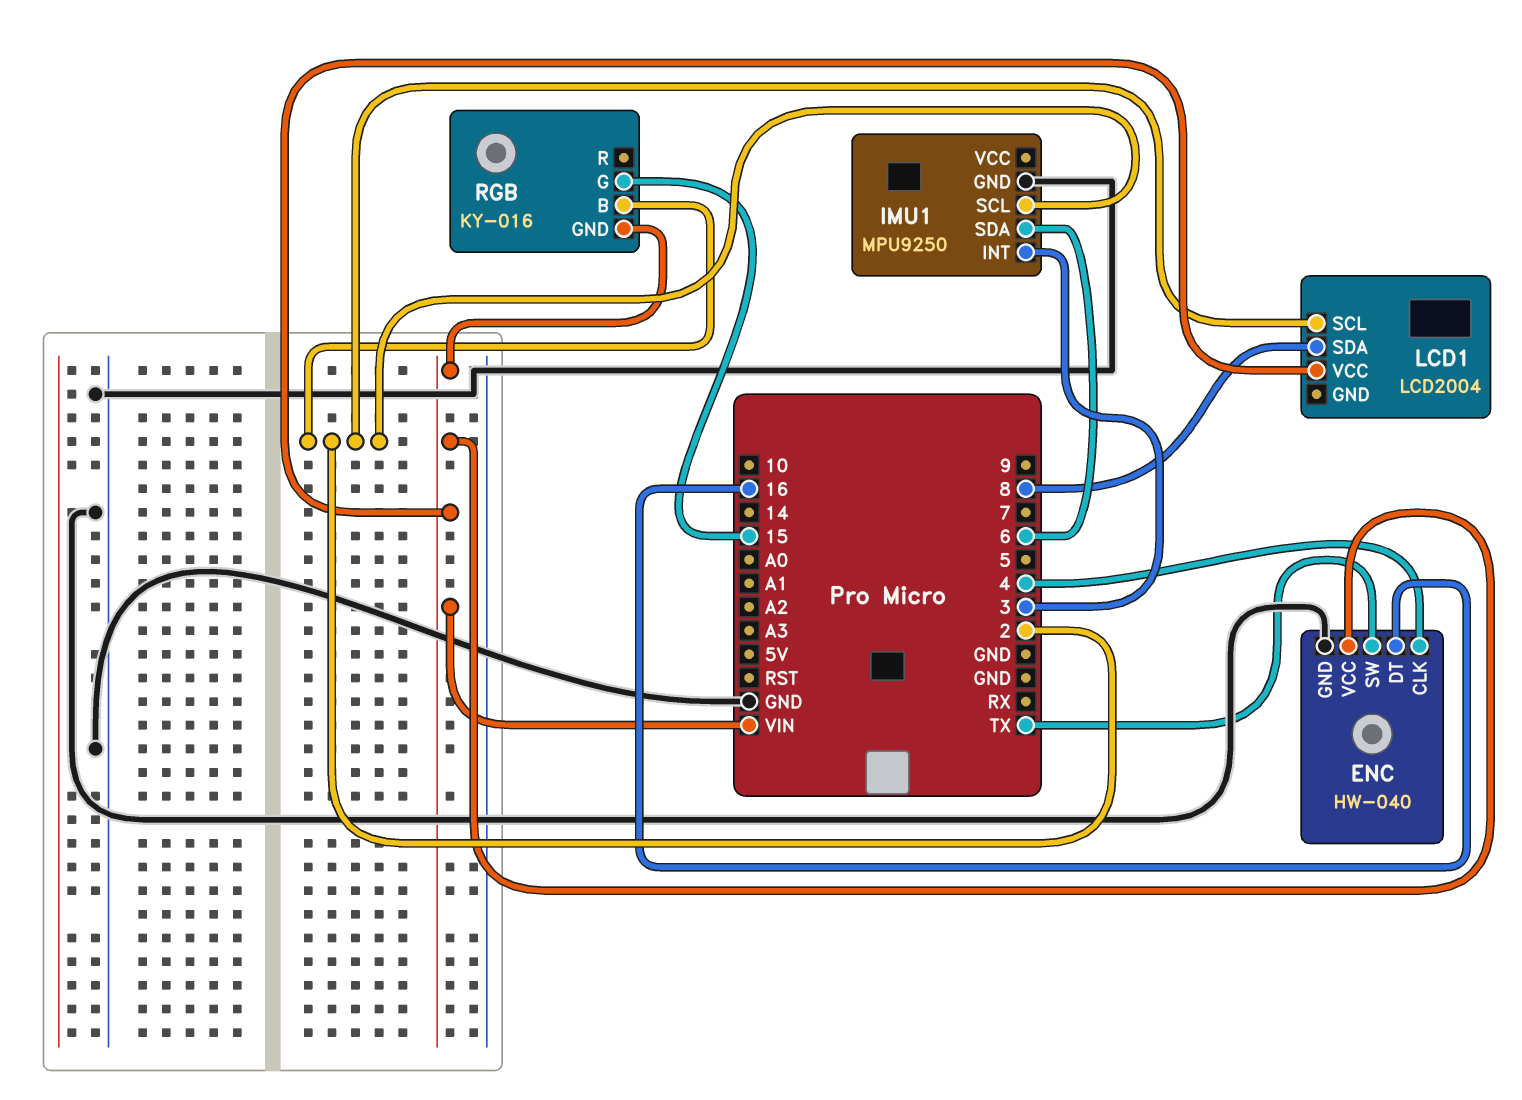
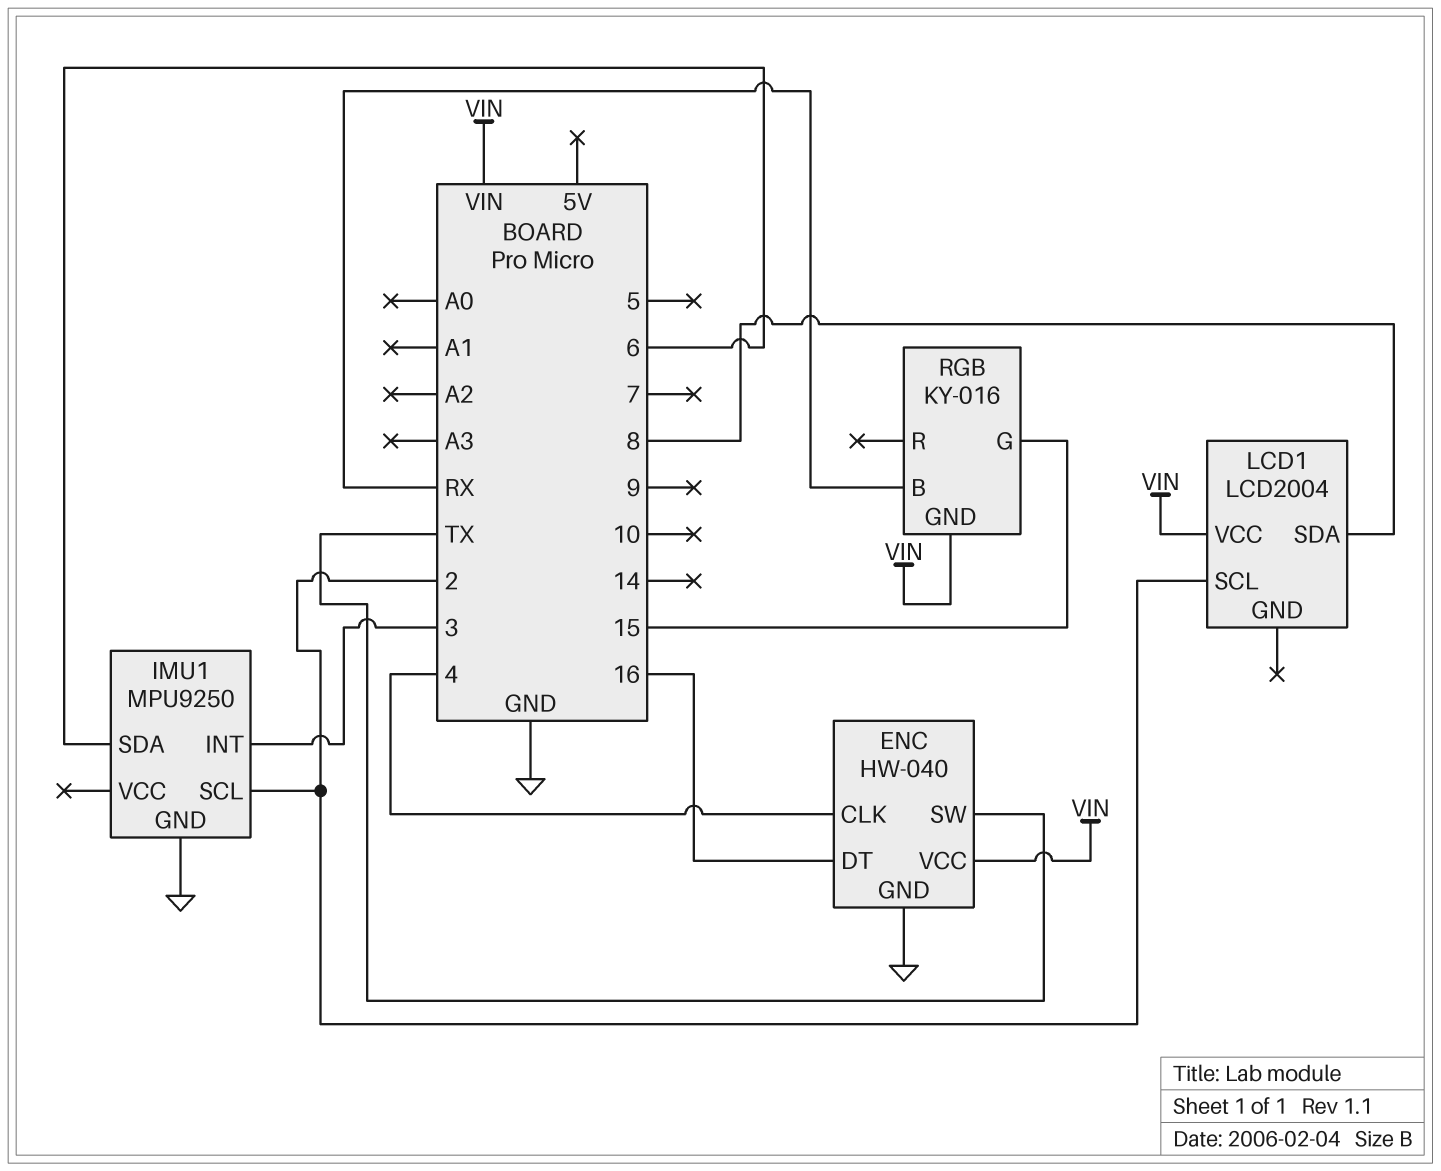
RGB pin B: 2 -> RX

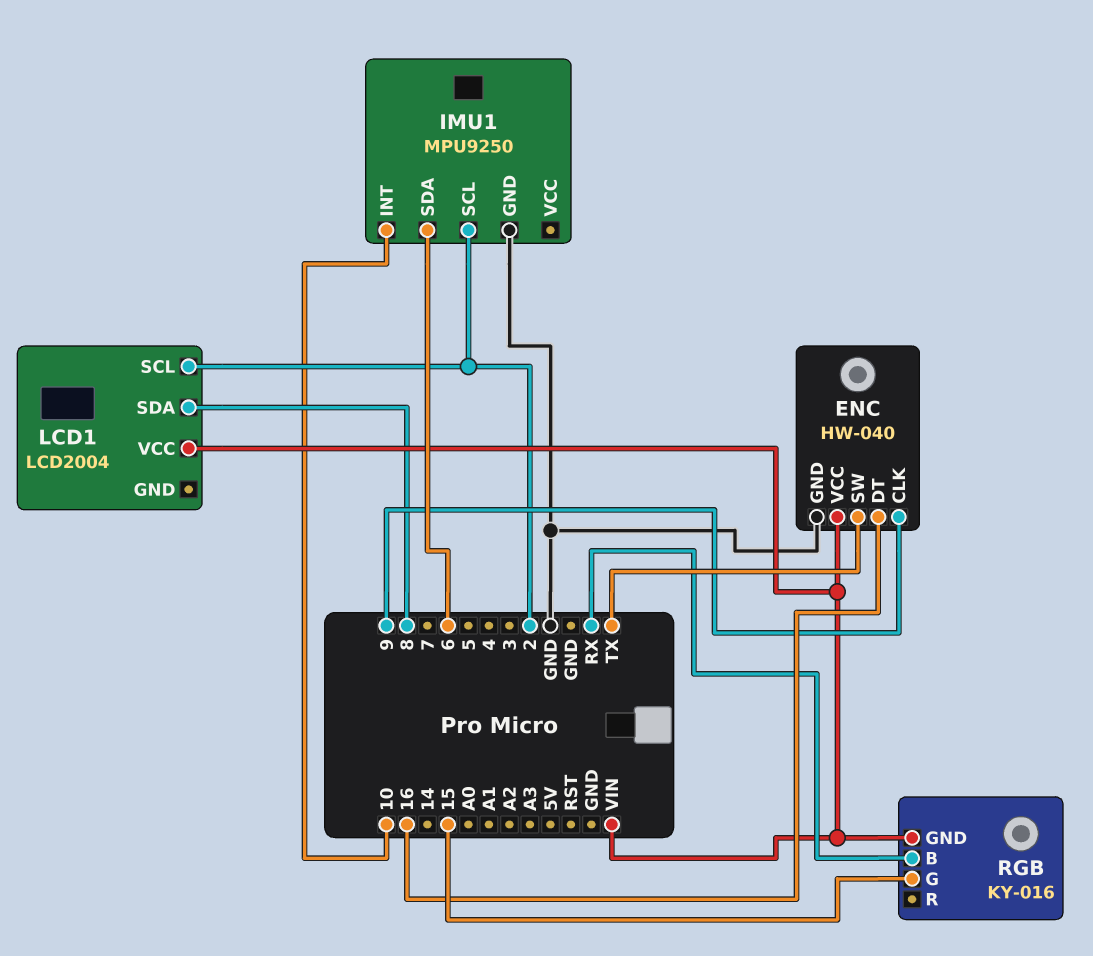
ENC pin CLK: 4 -> 9
IMU1 pin INT: 3 -> 10

